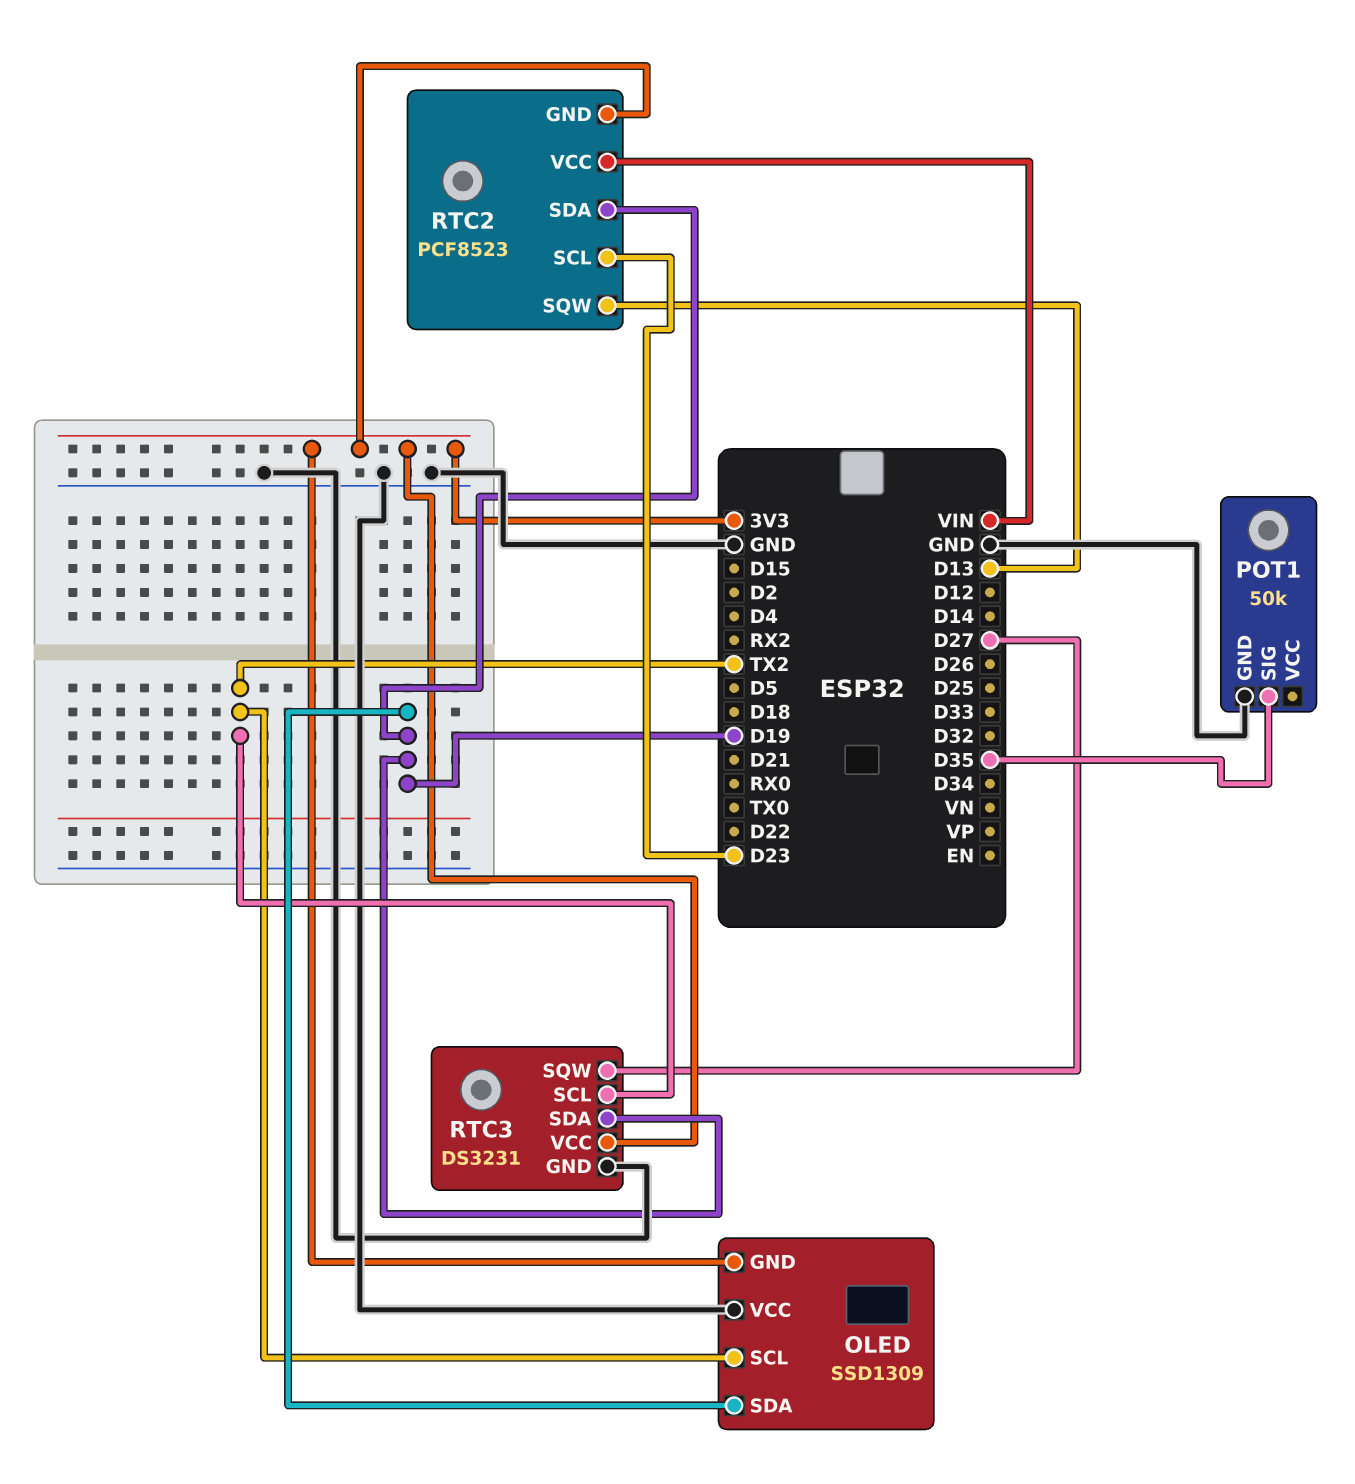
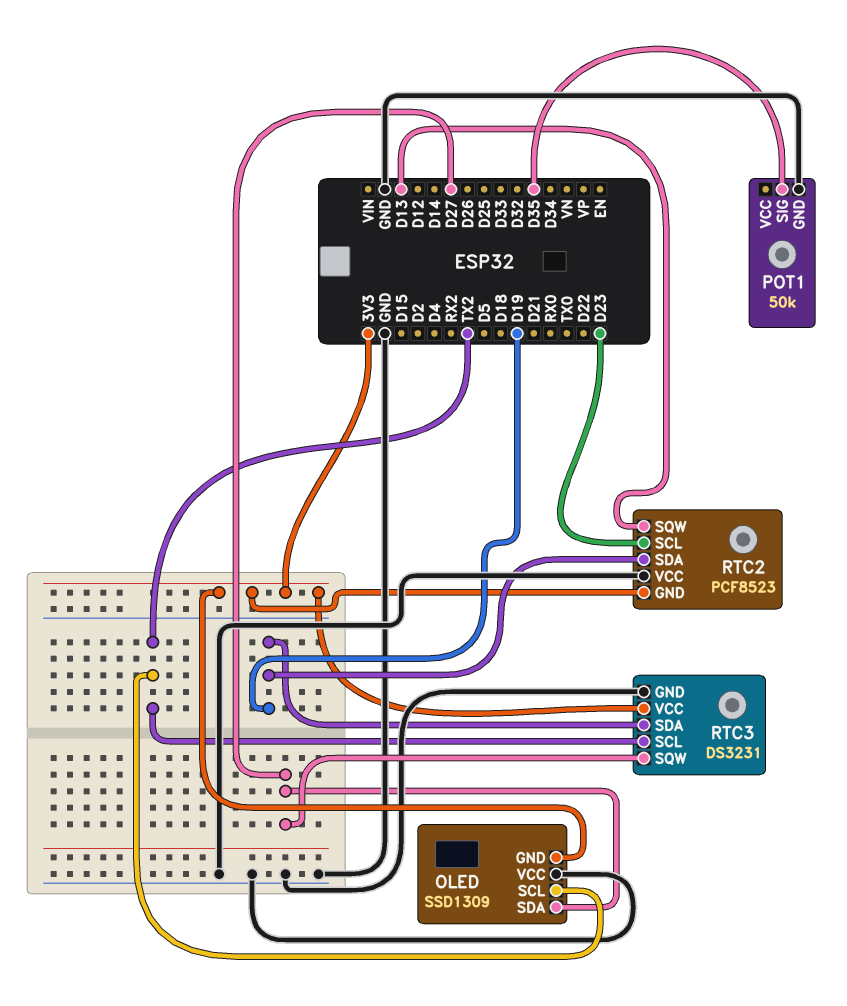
OLED pin SDA: D19 -> D27
RTC2 pin VCC: VIN -> GND

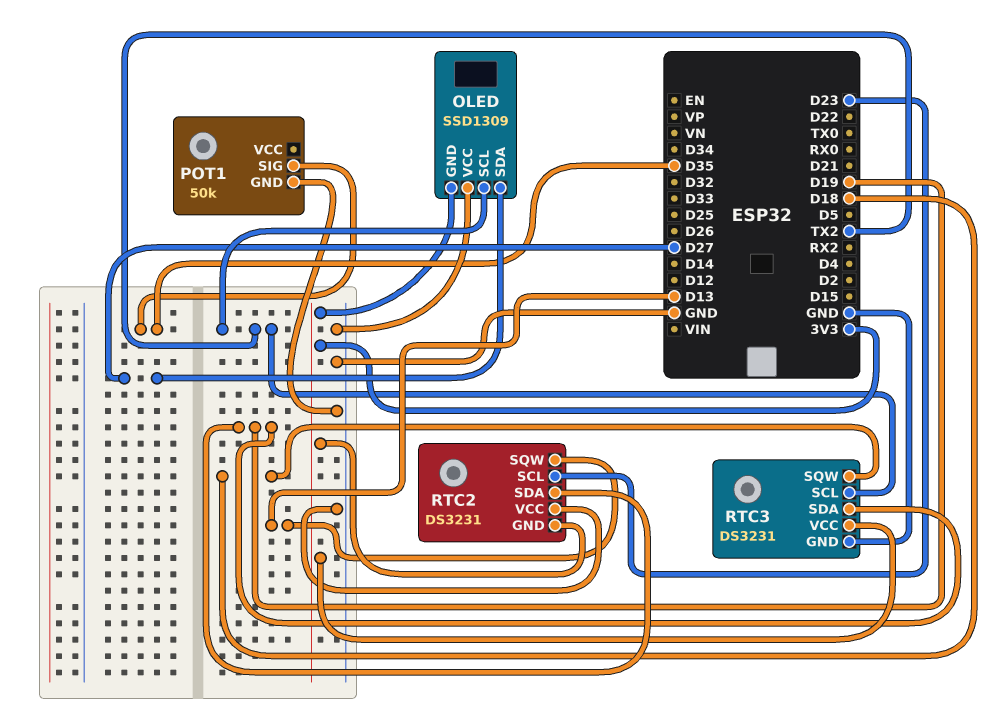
RTC2: PCF8523 -> DS3231
RTC3 pin SQW: D27 -> D18

